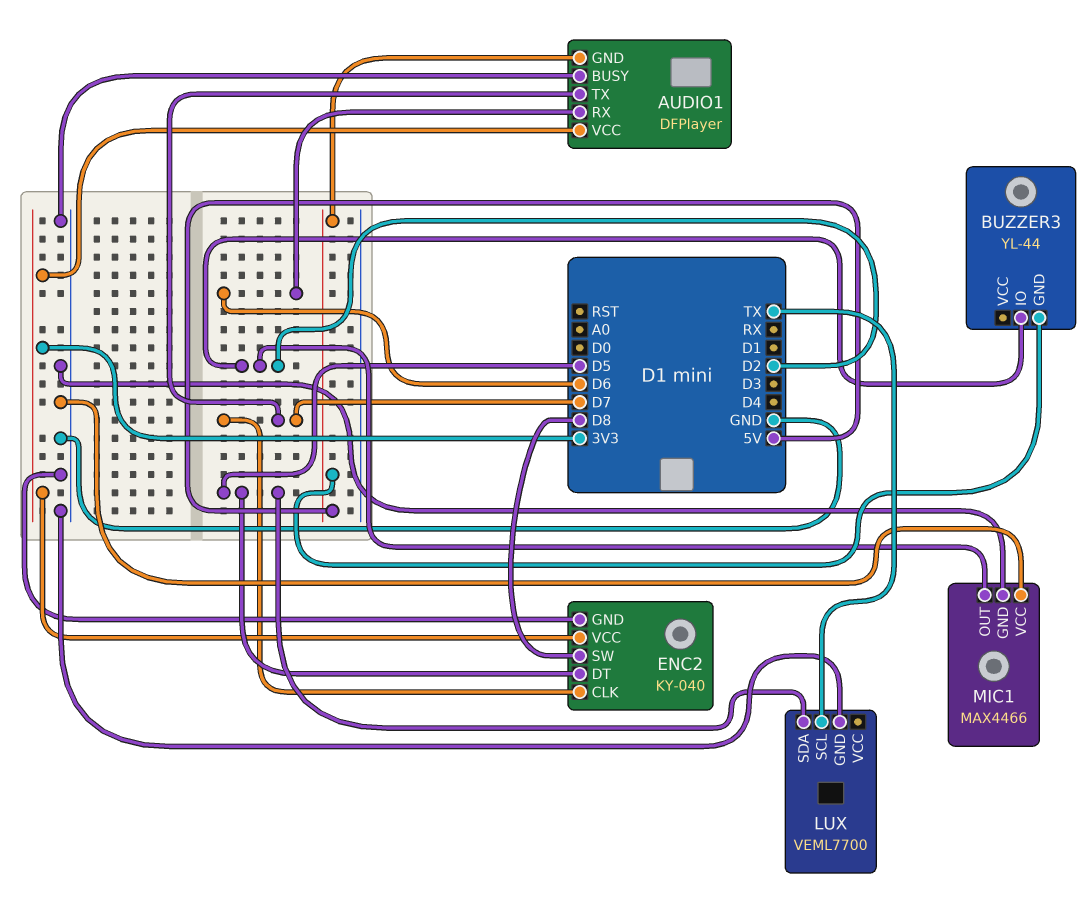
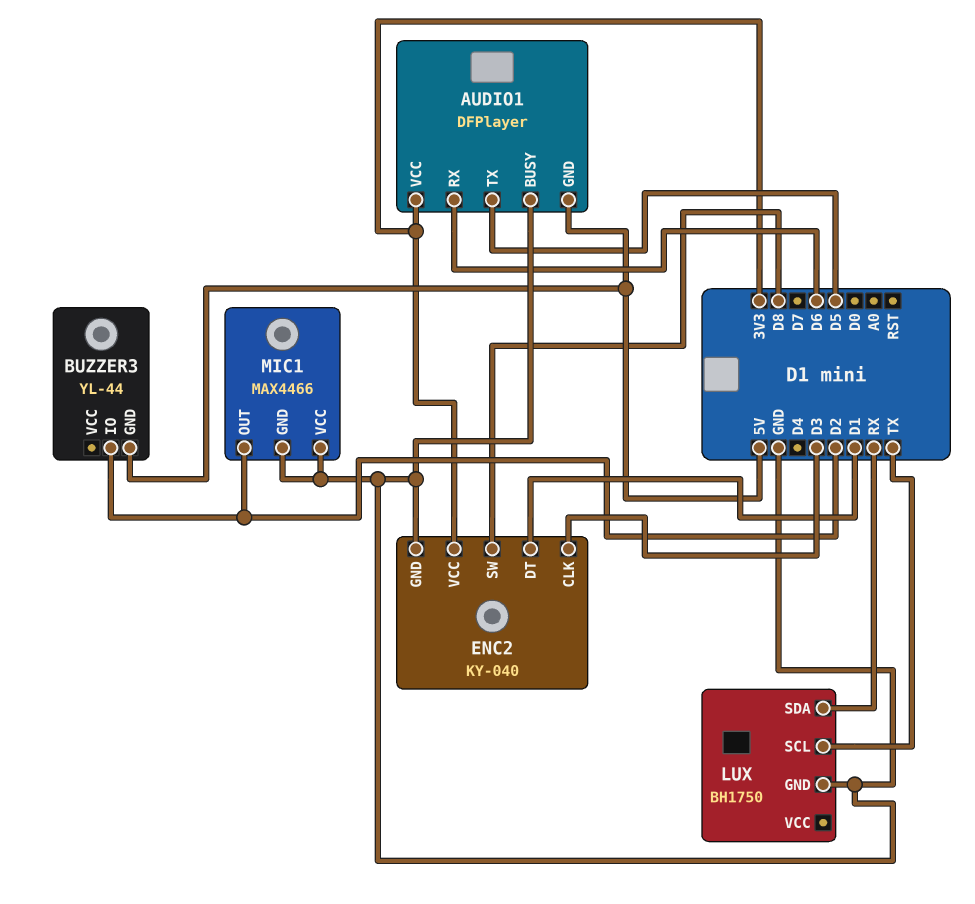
AUDIO1 pin TX: D7 -> D5
ENC2 pin CLK: D7 -> D3
ENC2 pin DT: D5 -> D1
LUX: VEML7700 -> BH1750
LUX pin SDA: D5 -> RX

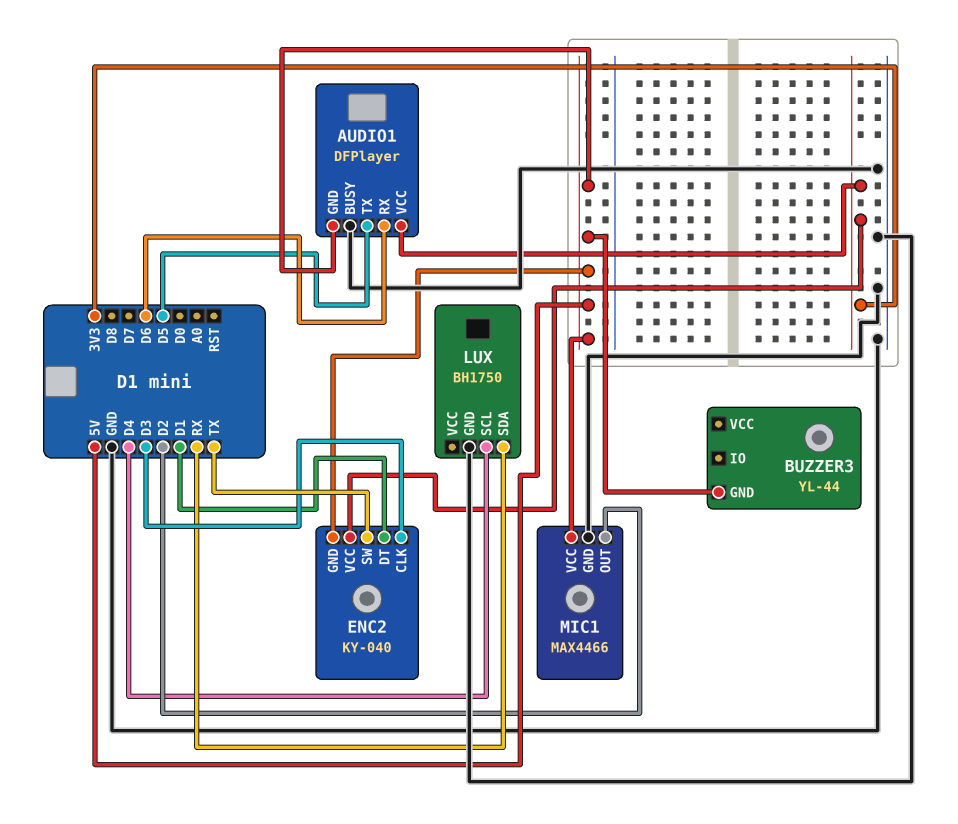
BUZZER3 pin IO: D2 -> none
ENC2 pin GND: GND -> 5V
ENC2 pin SW: D8 -> TX
LUX pin SCL: TX -> D4
MIC1 pin VCC: GND -> 5V

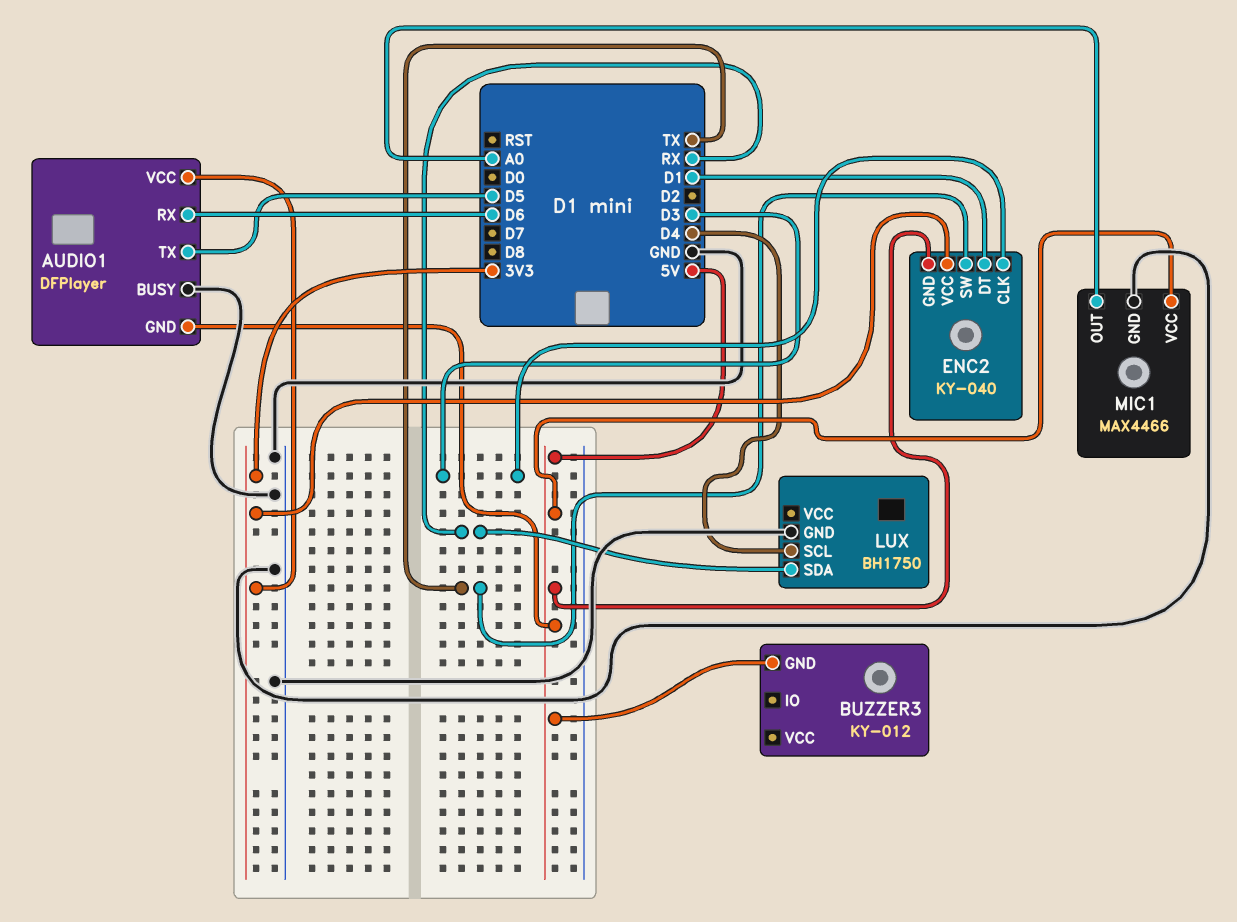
BUZZER3: YL-44 -> KY-012
MIC1 pin OUT: D2 -> A0

